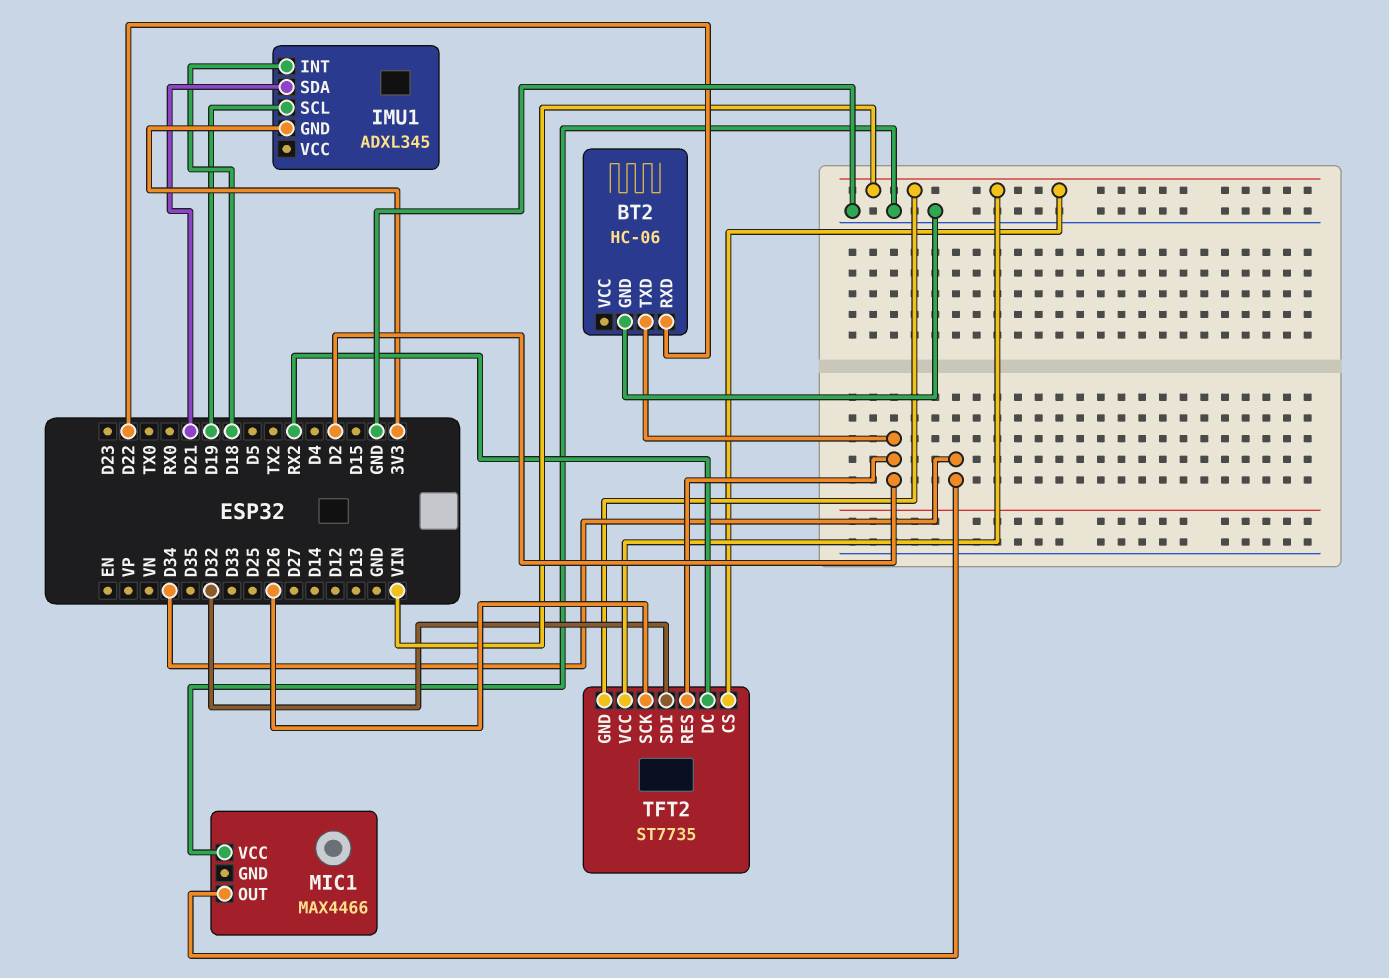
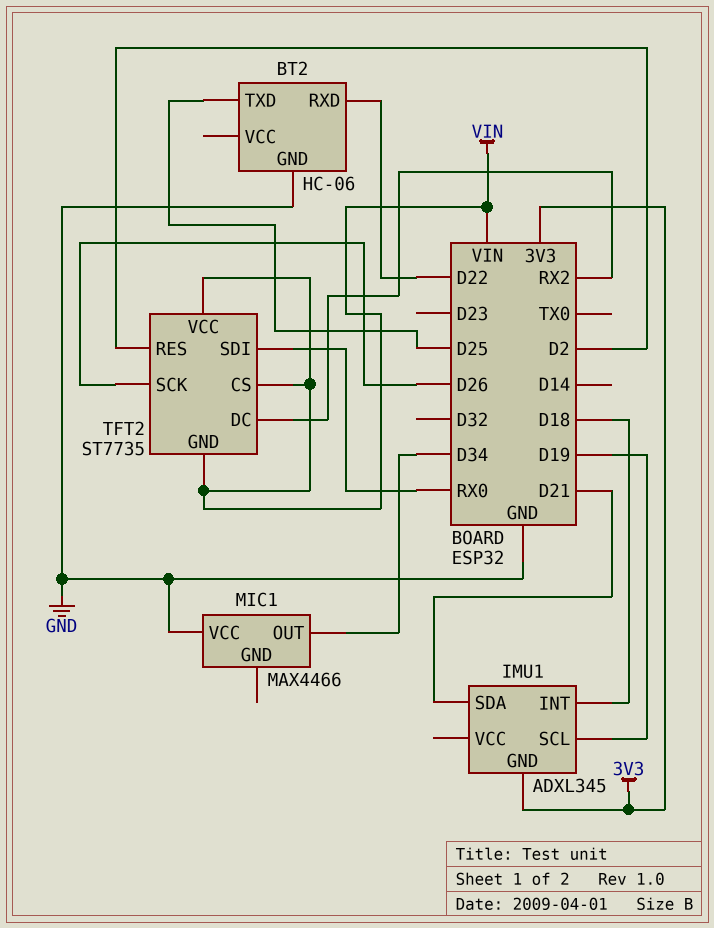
BT2 pin TXD: D2 -> D25
TFT2 pin SDI: D32 -> RX0

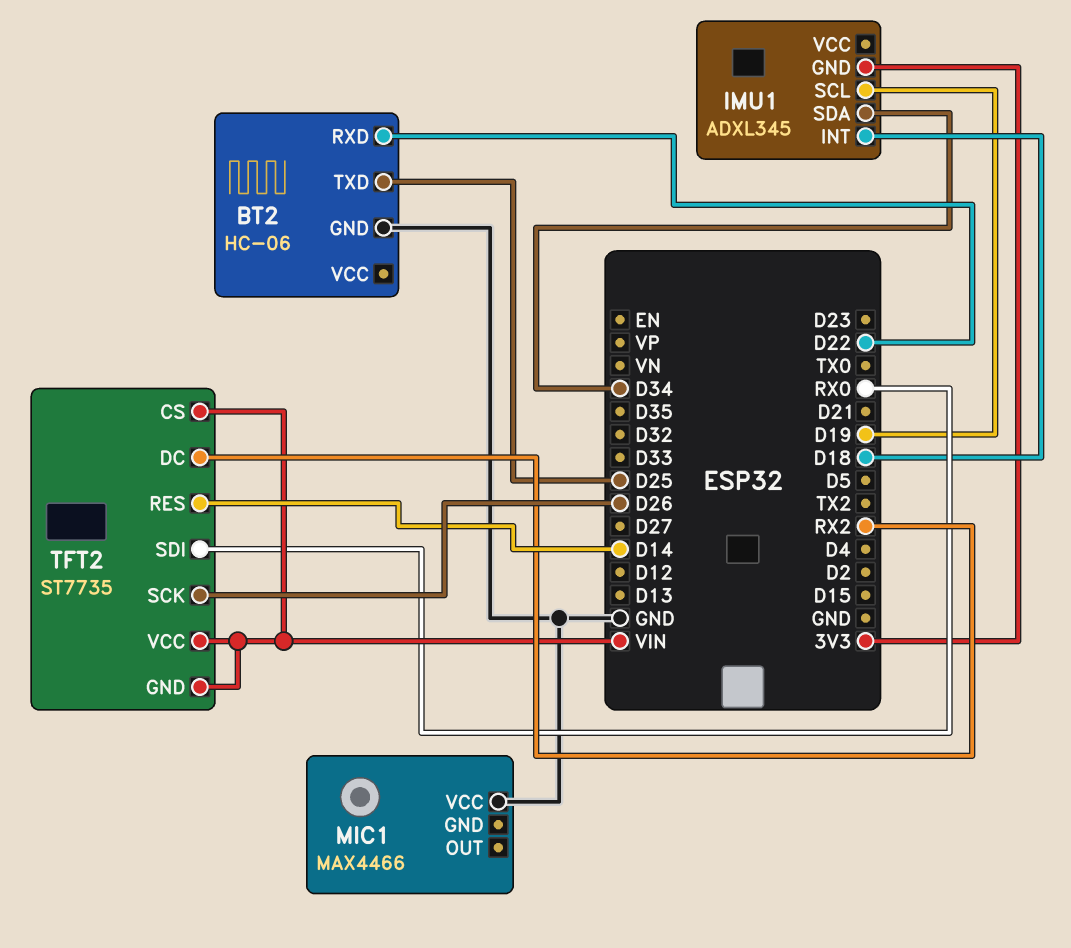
IMU1 pin SDA: D21 -> D34
MIC1 pin OUT: D34 -> none
TFT2 pin RES: D2 -> D14

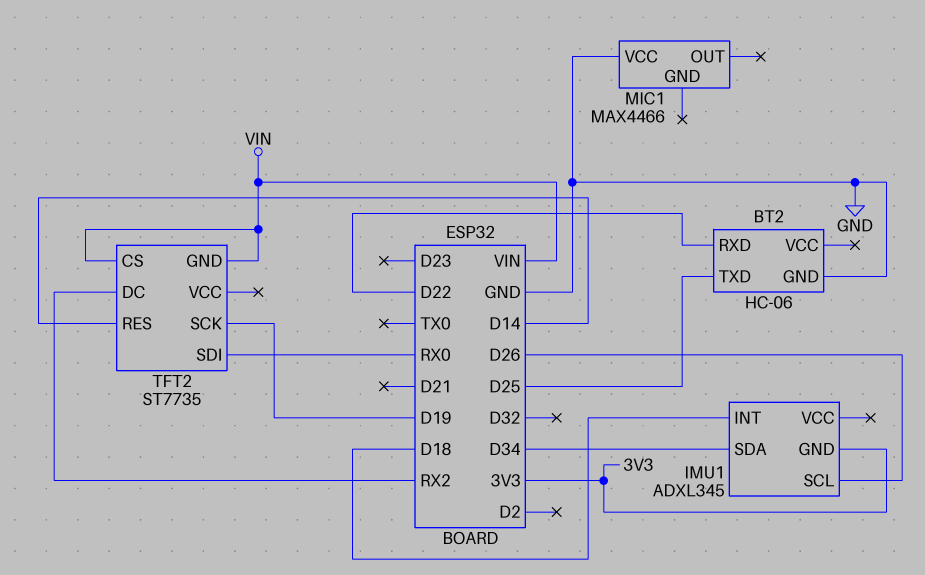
IMU1 pin SCL: D19 -> D26
TFT2 pin SCK: D26 -> D19
TFT2 pin VCC: VIN -> none

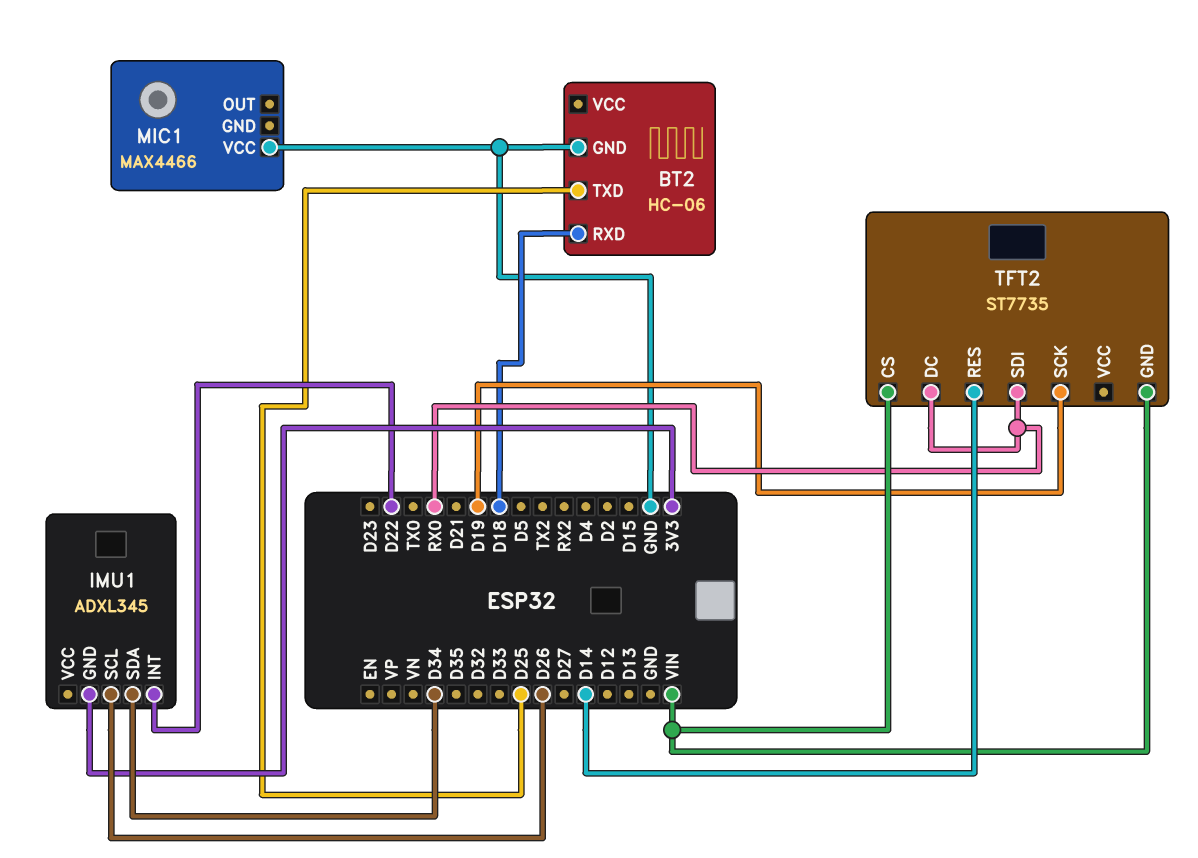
BT2 pin RXD: D22 -> D18
IMU1 pin INT: D18 -> D22
TFT2 pin DC: RX2 -> RX0

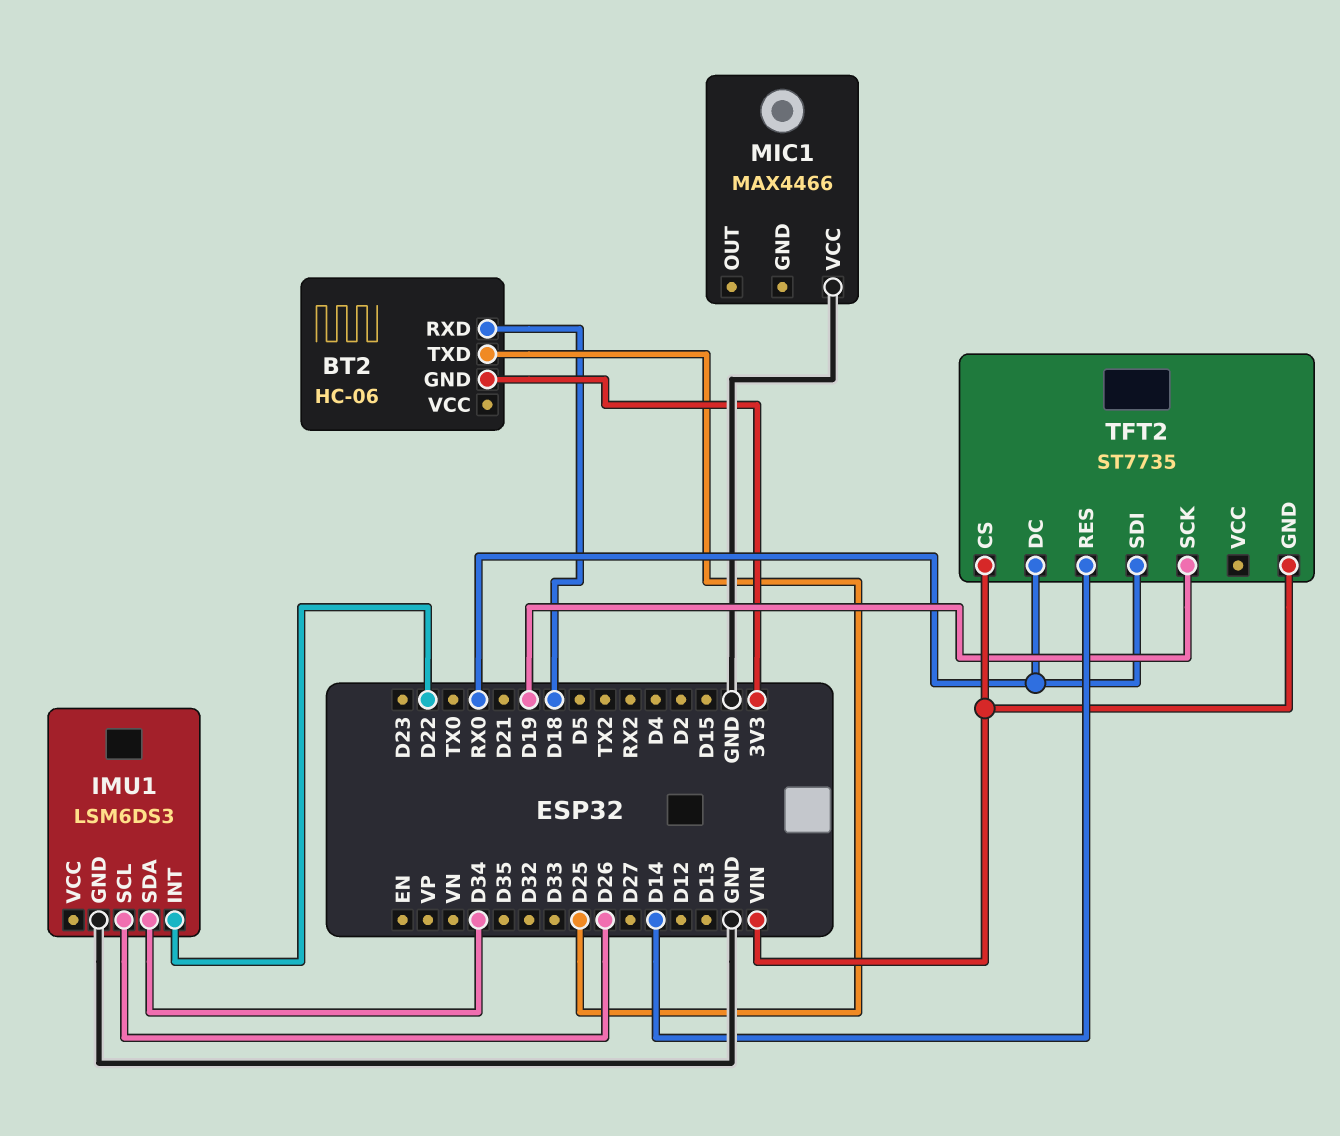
BT2 pin GND: GND -> 3V3
IMU1: ADXL345 -> LSM6DS3
IMU1 pin GND: 3V3 -> GND

